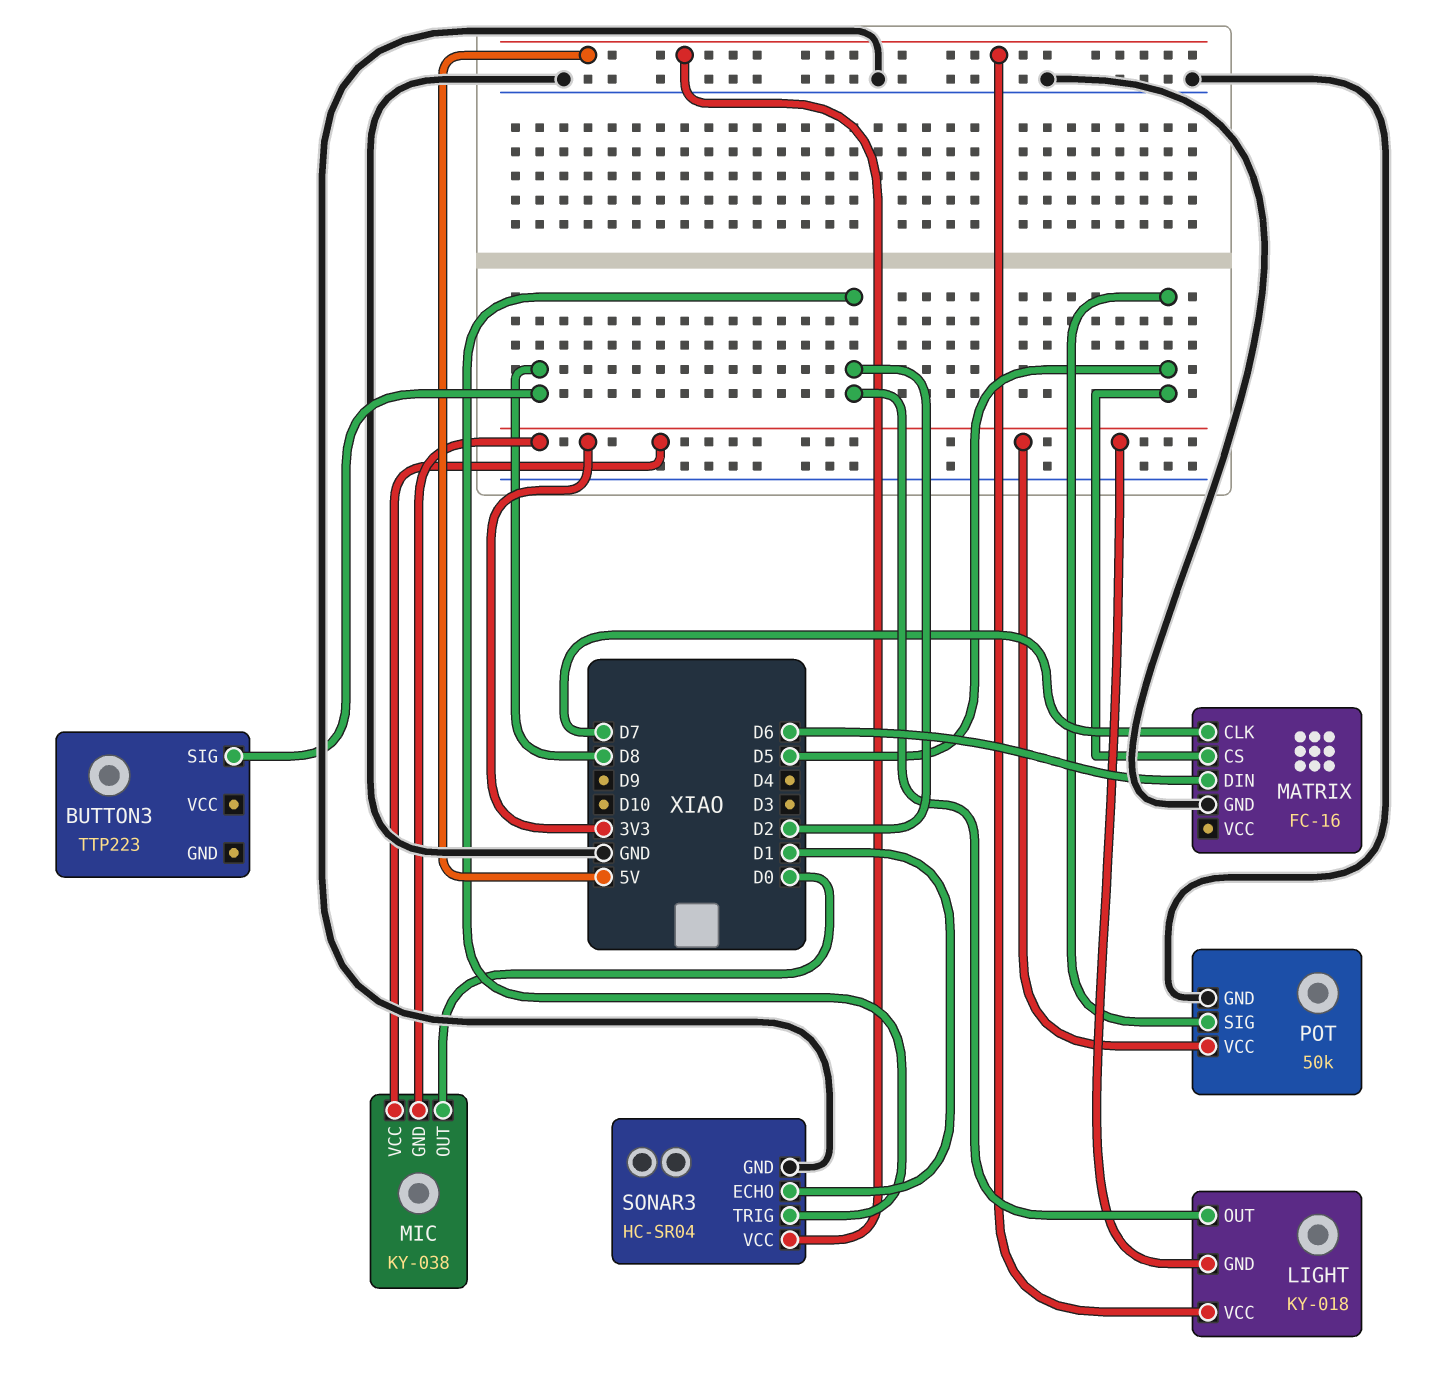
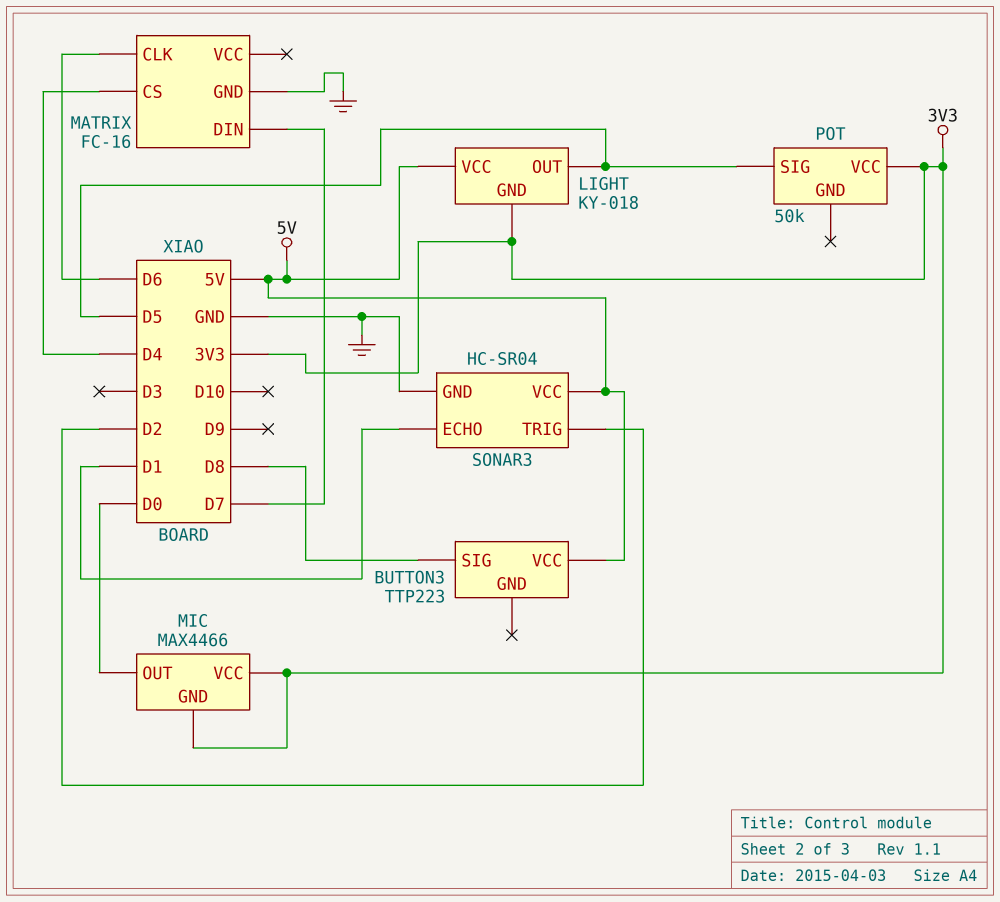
BUTTON3 pin VCC: none -> 5V
LIGHT pin OUT: D2 -> D5
MATRIX pin CLK: D7 -> D6
MATRIX pin CS: D5 -> D4
MATRIX pin DIN: D6 -> D7
MIC: KY-038 -> MAX4466
POT pin GND: GND -> none

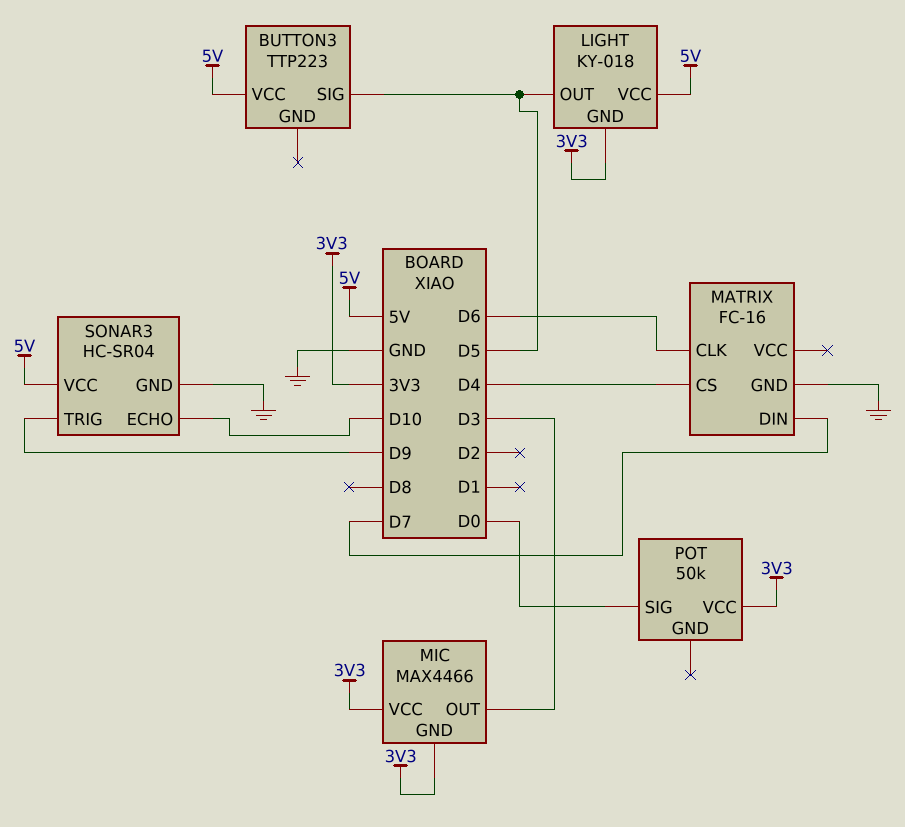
BUTTON3 pin SIG: D8 -> D5
MIC pin OUT: D0 -> D3
POT pin SIG: D5 -> D0
SONAR3 pin ECHO: D1 -> D10
SONAR3 pin TRIG: D2 -> D9

